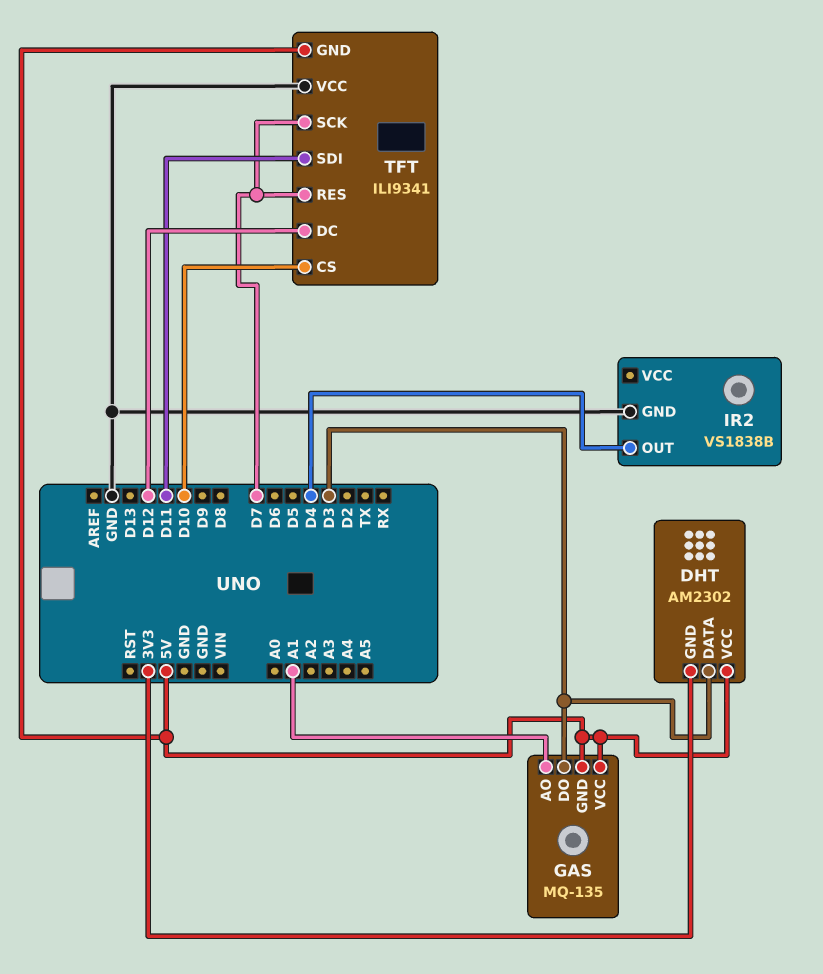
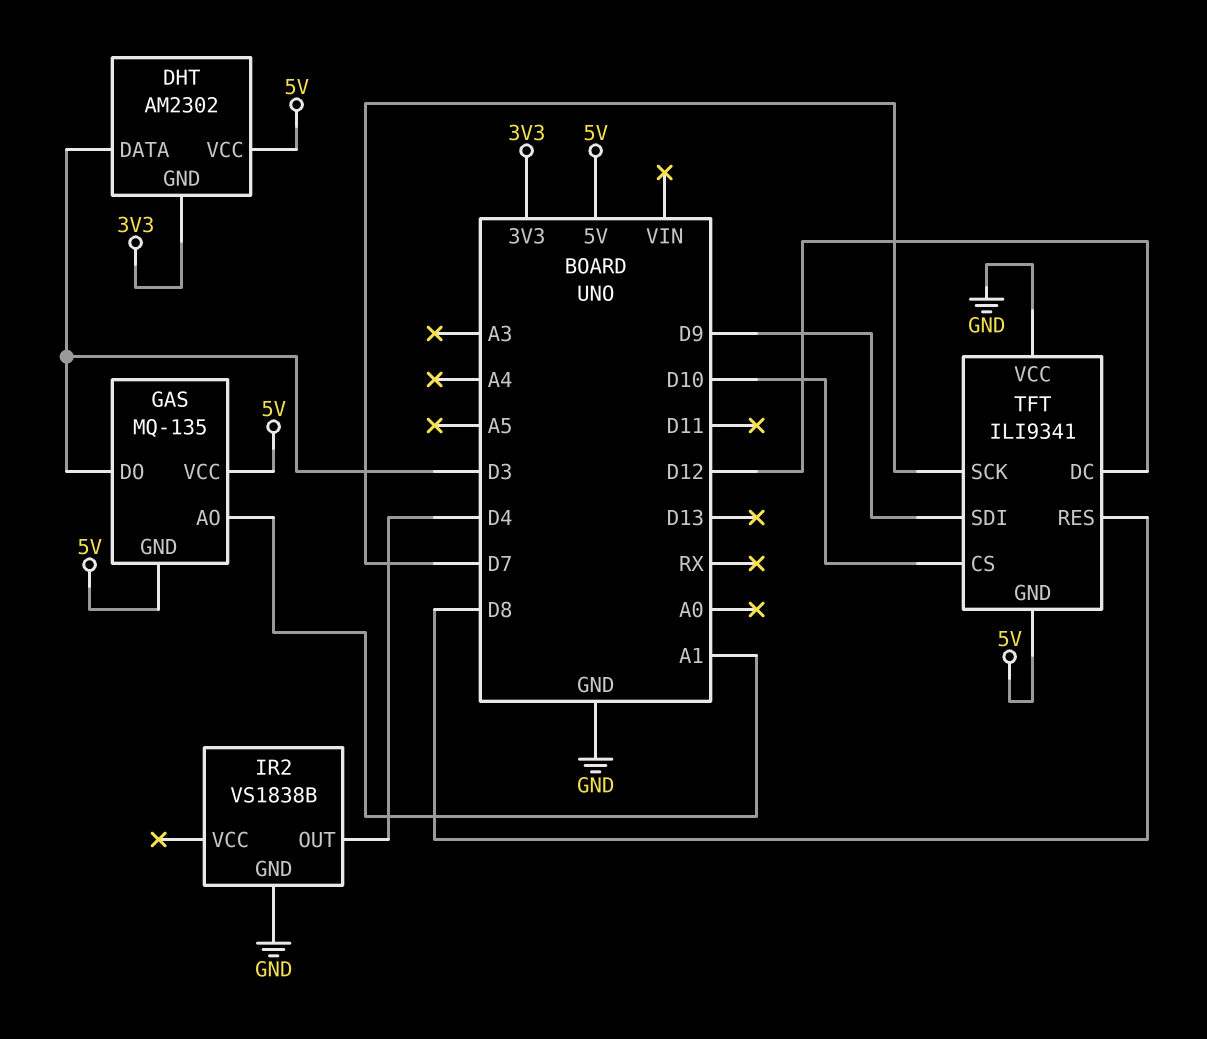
TFT pin RES: D7 -> D8
TFT pin SDI: D11 -> D9

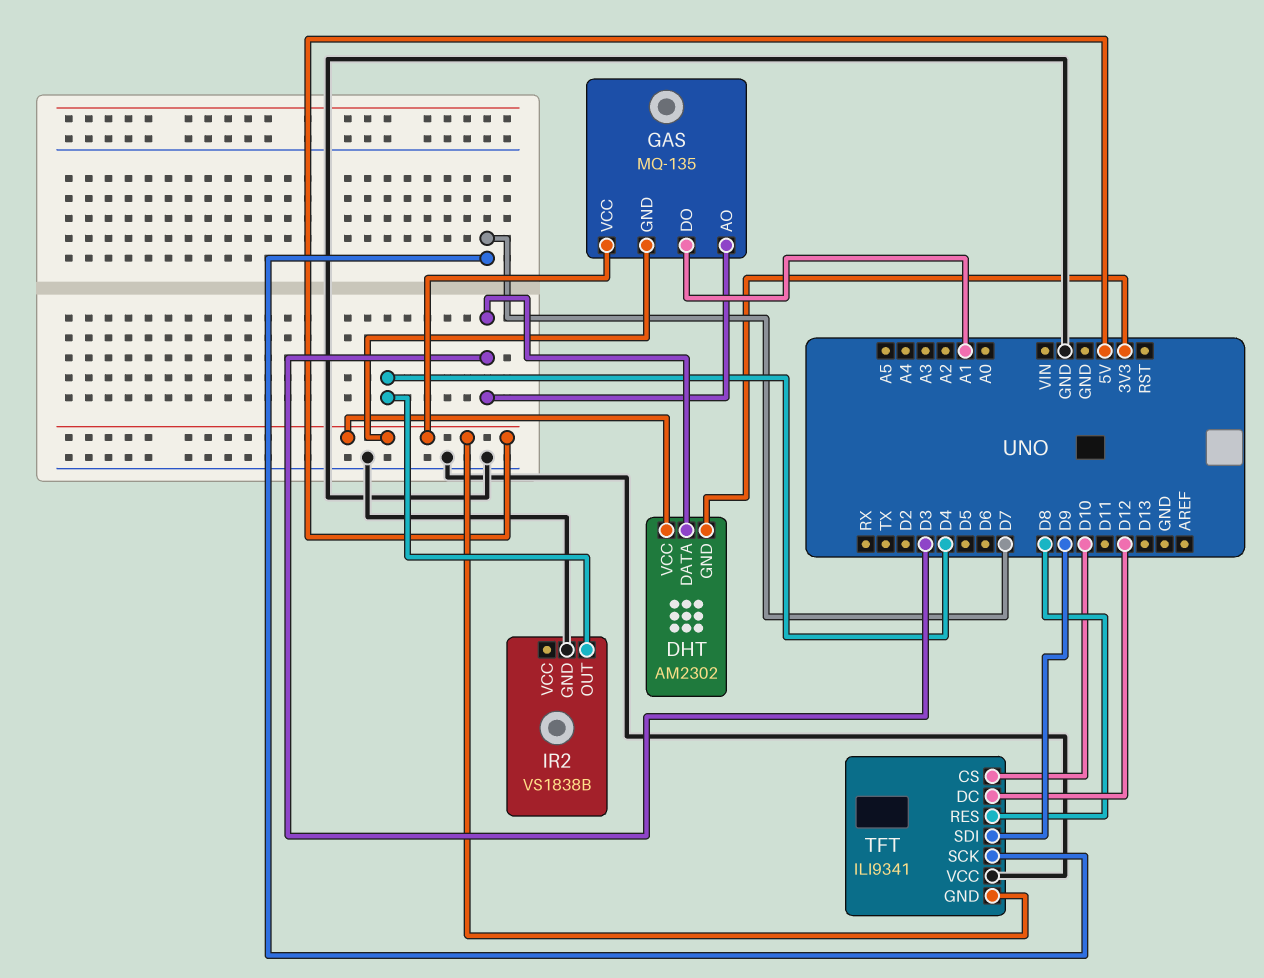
GAS pin AO: A1 -> D3
GAS pin DO: D3 -> A1

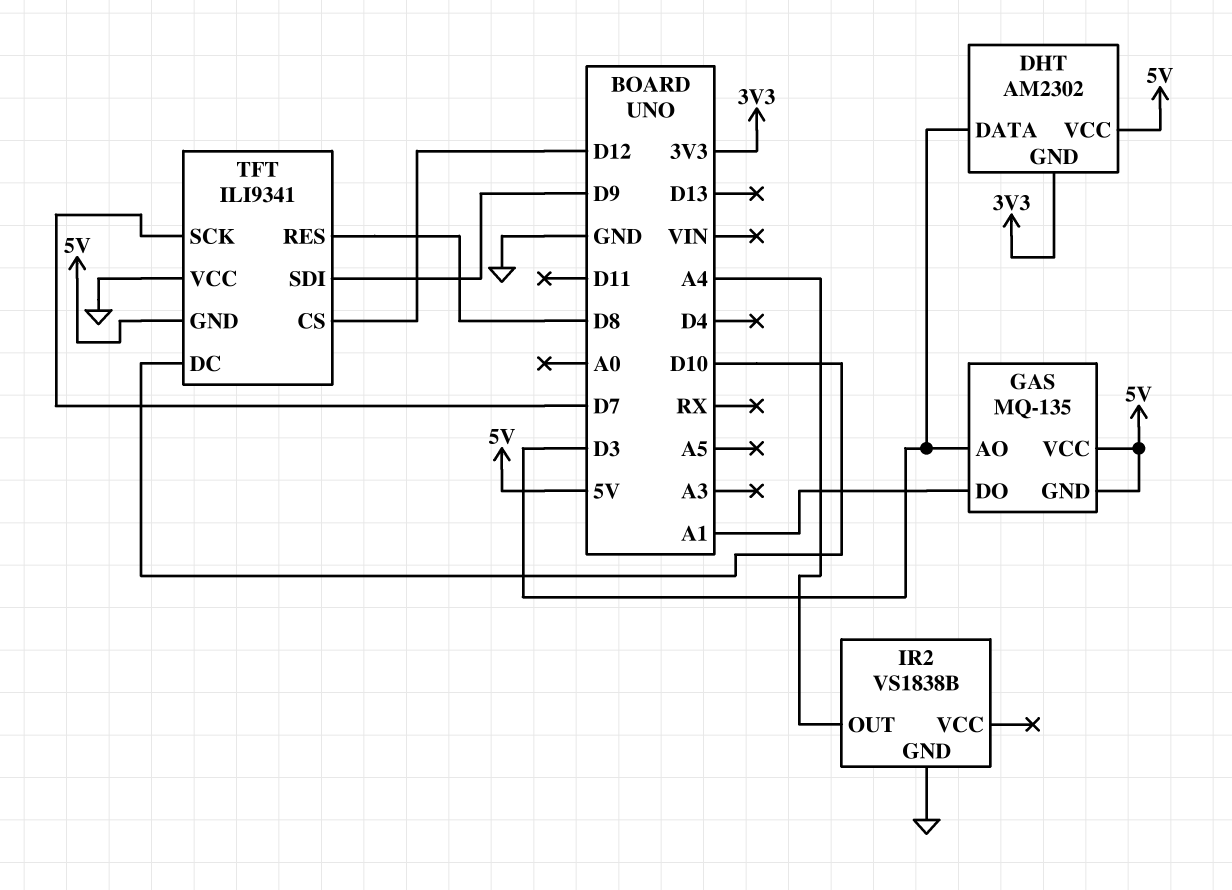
IR2 pin OUT: D4 -> A4
TFT pin CS: D10 -> D12
TFT pin DC: D12 -> D10

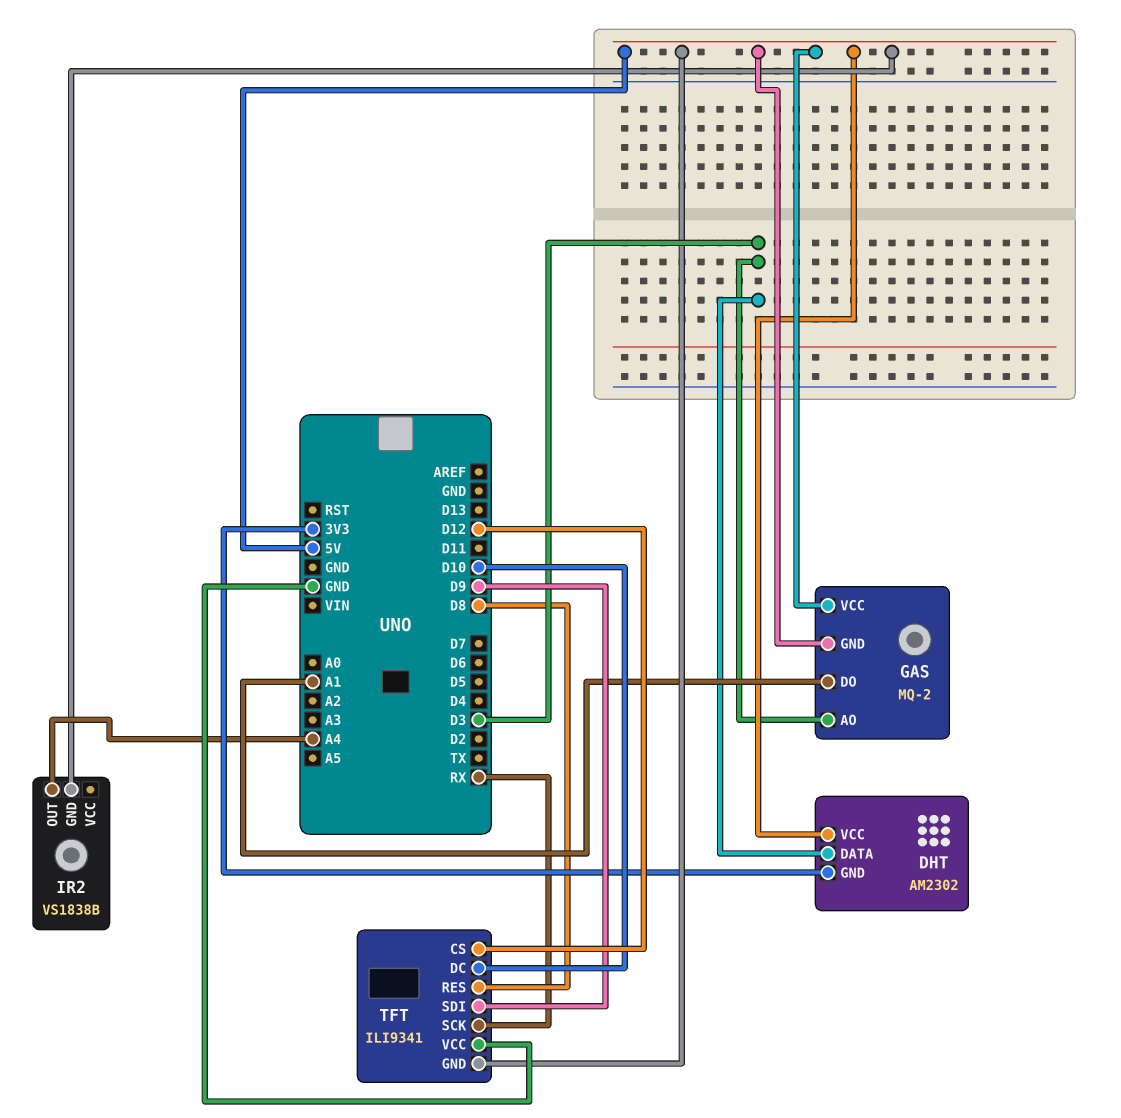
GAS: MQ-135 -> MQ-2
IR2 pin GND: GND -> 5V
TFT pin SCK: D7 -> RX

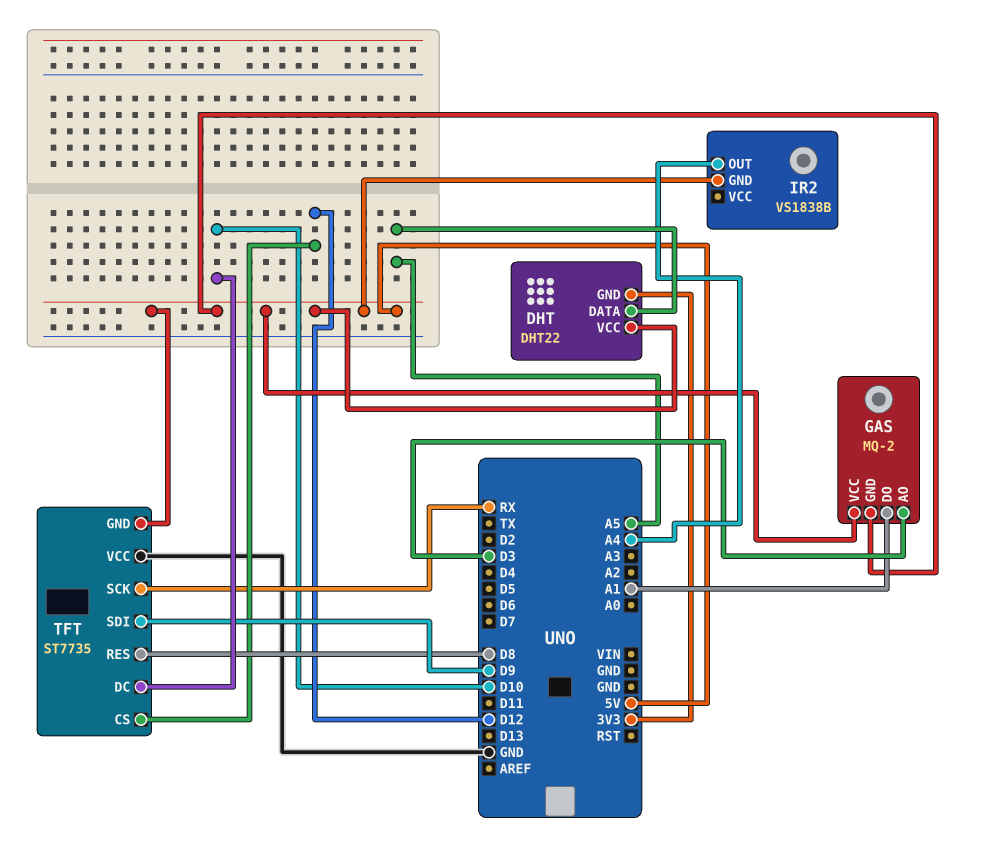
DHT: AM2302 -> DHT22
DHT pin DATA: D3 -> A5
TFT: ILI9341 -> ST7735

